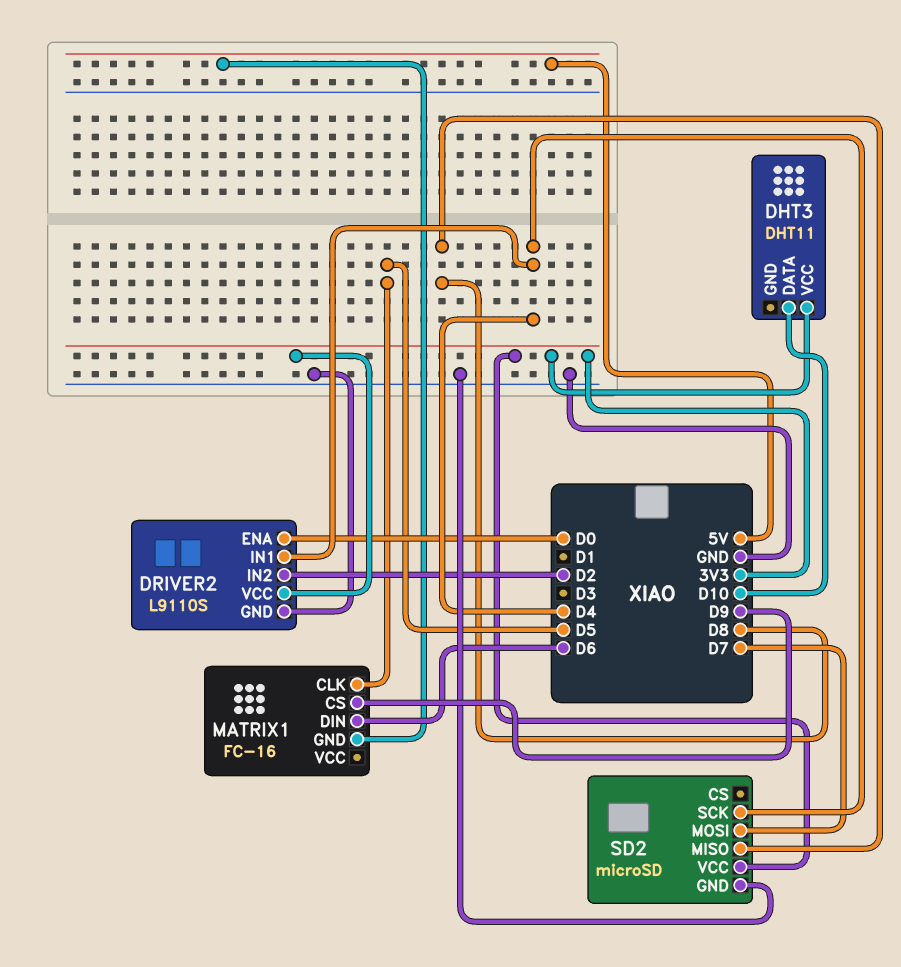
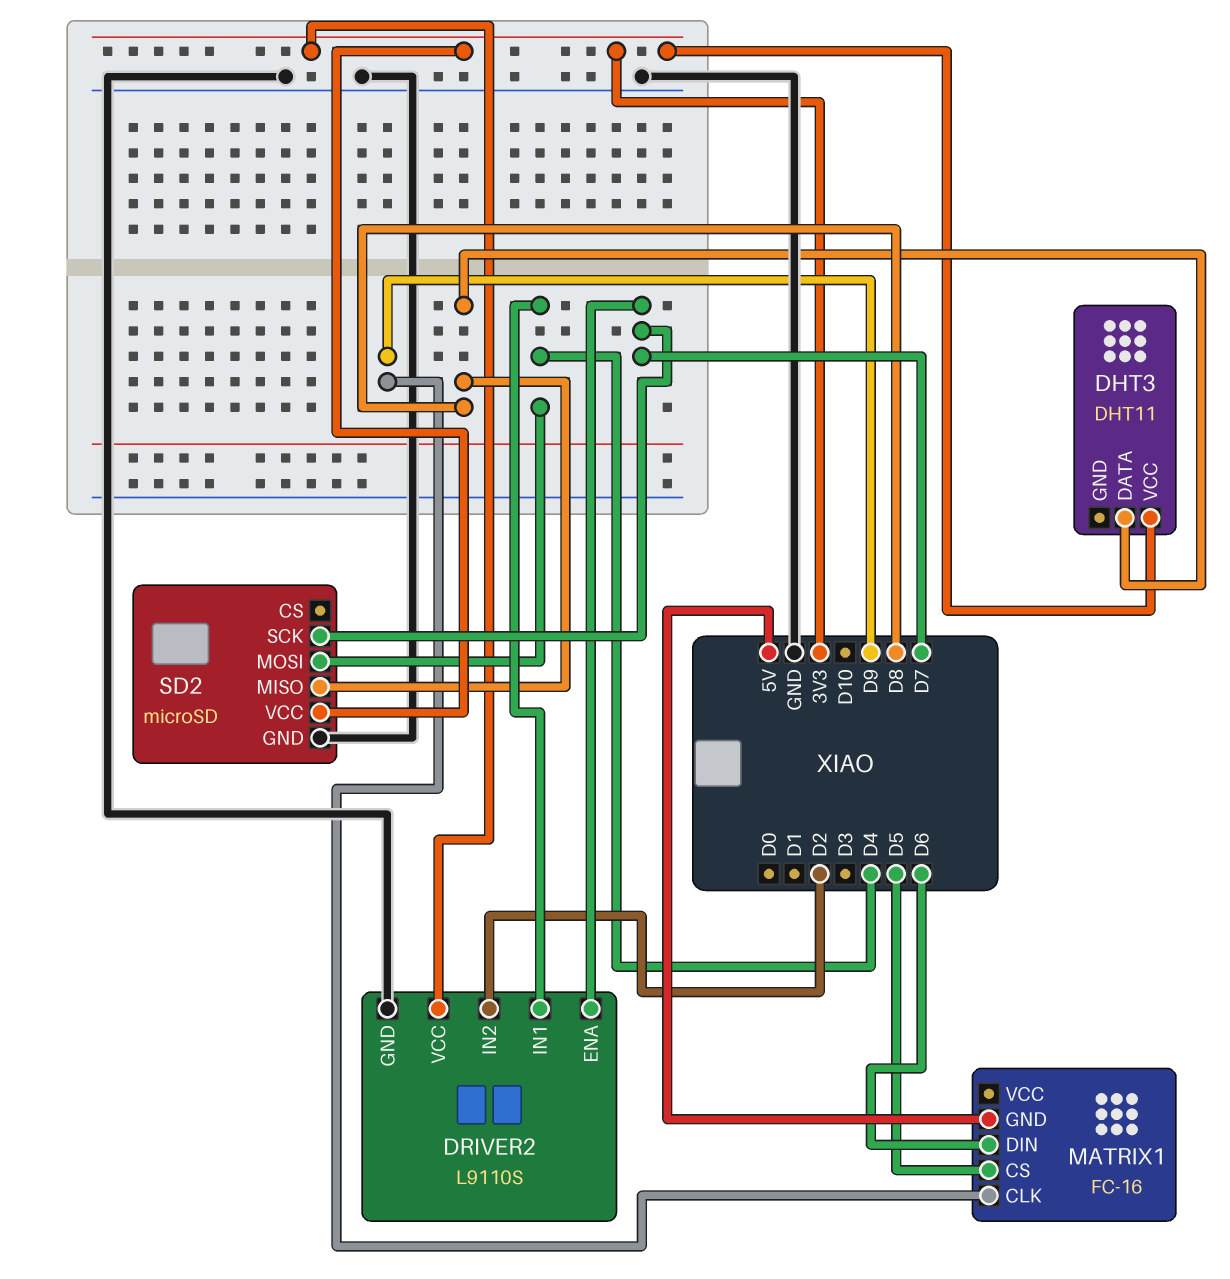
DHT3 pin DATA: D10 -> D8
DRIVER2 pin ENA: D0 -> D7
MATRIX1 pin CLK: D5 -> D9
MATRIX1 pin CS: D9 -> D5
SD2 pin MOSI: D7 -> D4
SD2 pin SCK: D4 -> D7

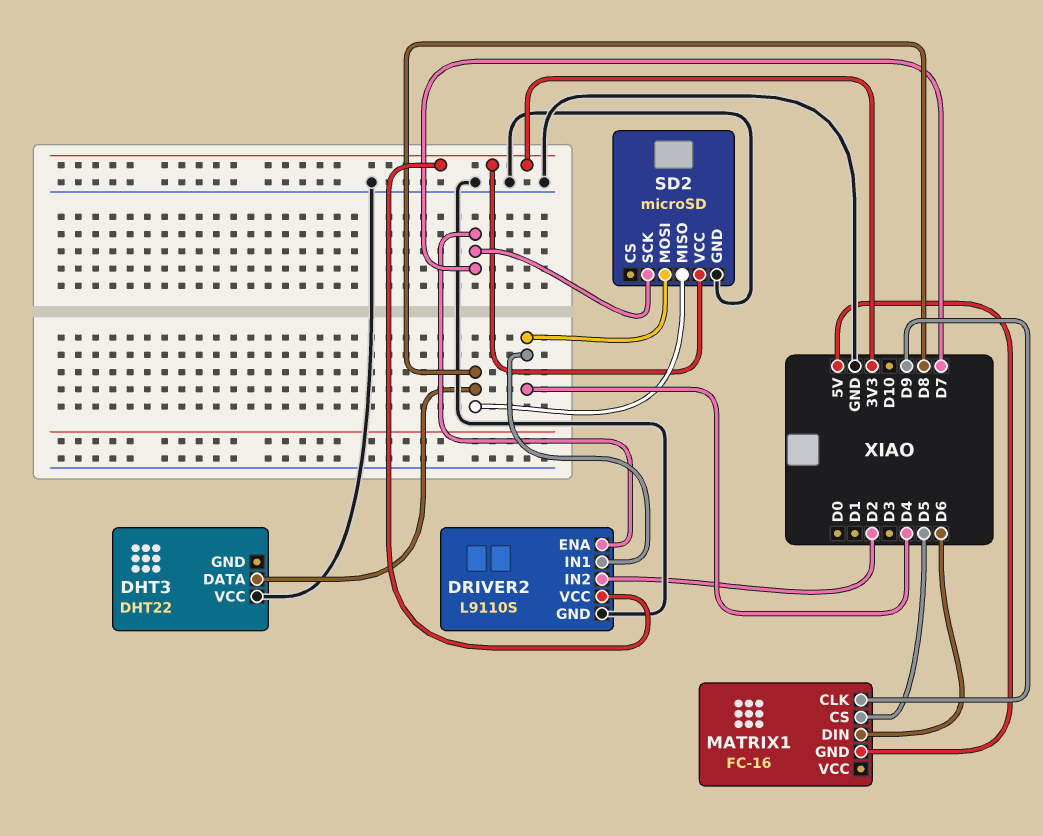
DHT3: DHT11 -> DHT22
DHT3 pin VCC: 3V3 -> GND

